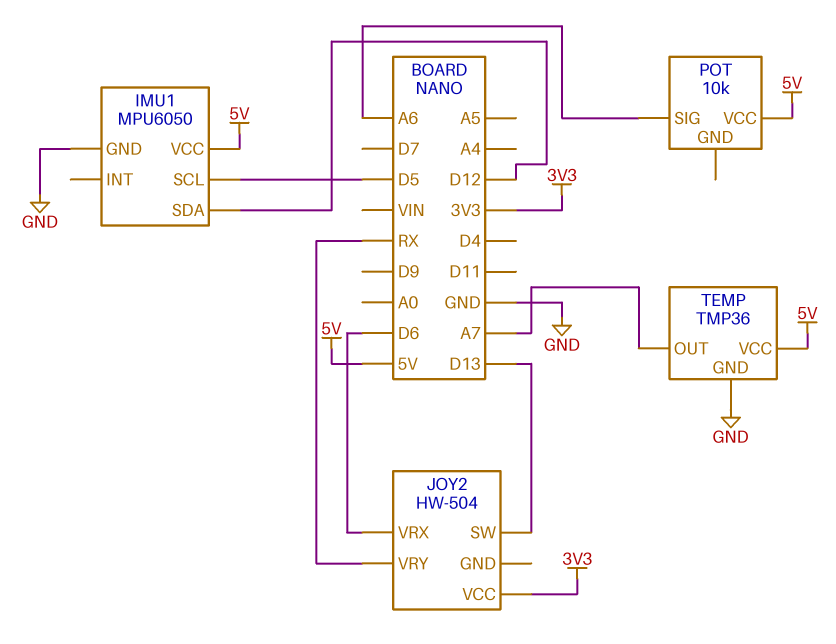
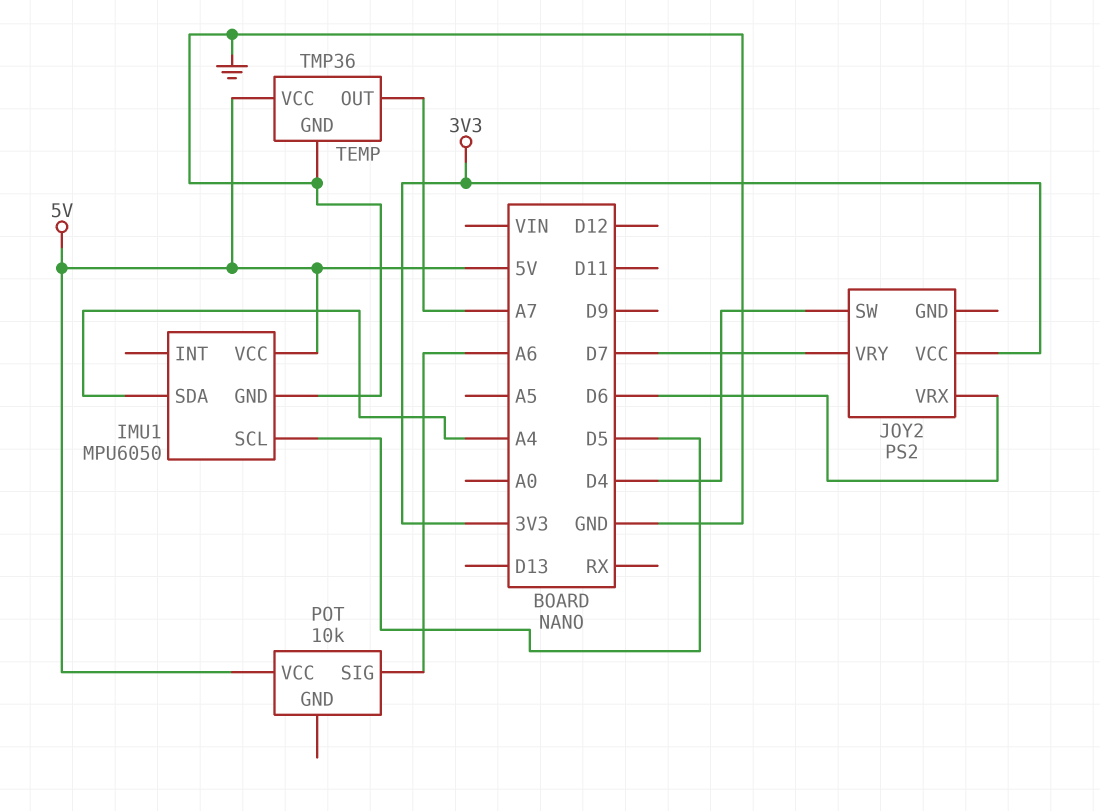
IMU1 pin SDA: D12 -> A4
JOY2: HW-504 -> PS2
JOY2 pin SW: D13 -> D4
JOY2 pin VRY: RX -> D7

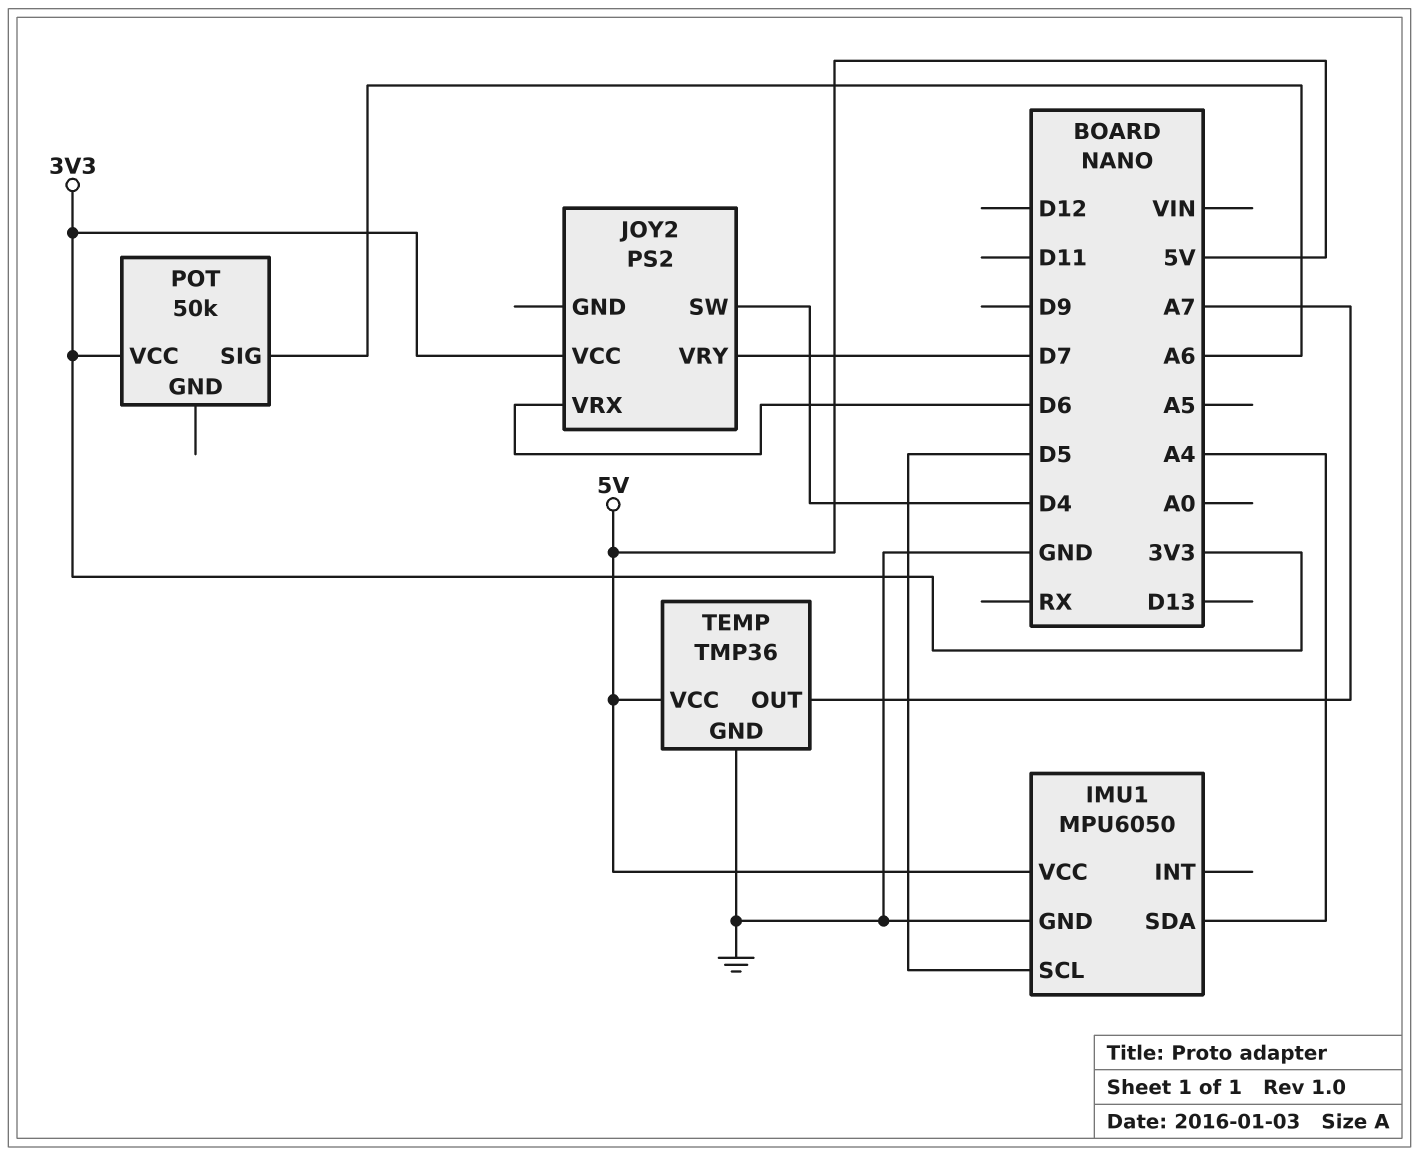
POT: 10k -> 50k
POT pin VCC: 5V -> 3V3

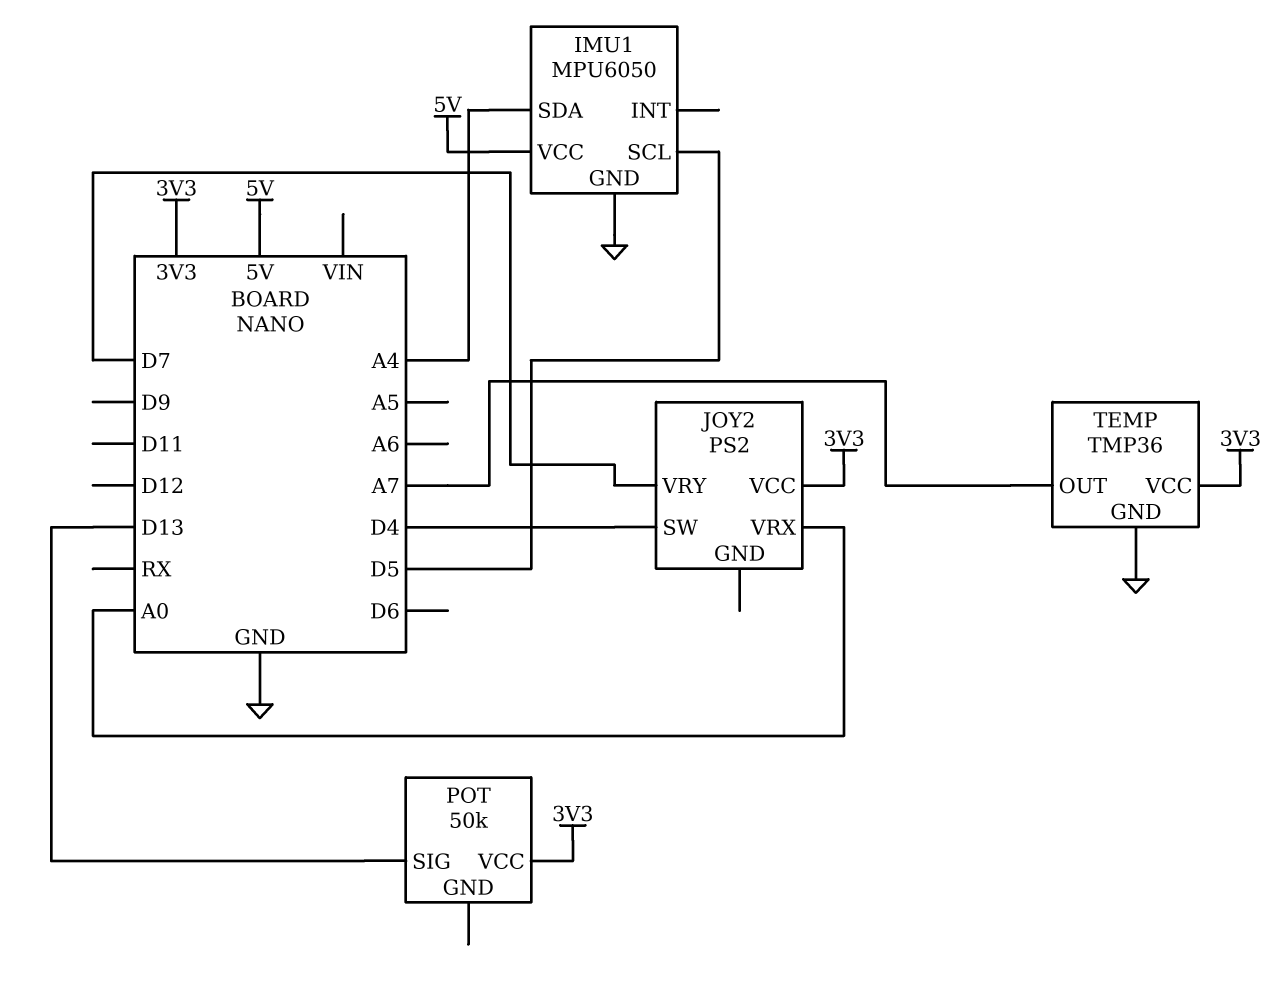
JOY2 pin VRX: D6 -> A0
POT pin SIG: A6 -> D13
TEMP pin VCC: 5V -> 3V3

